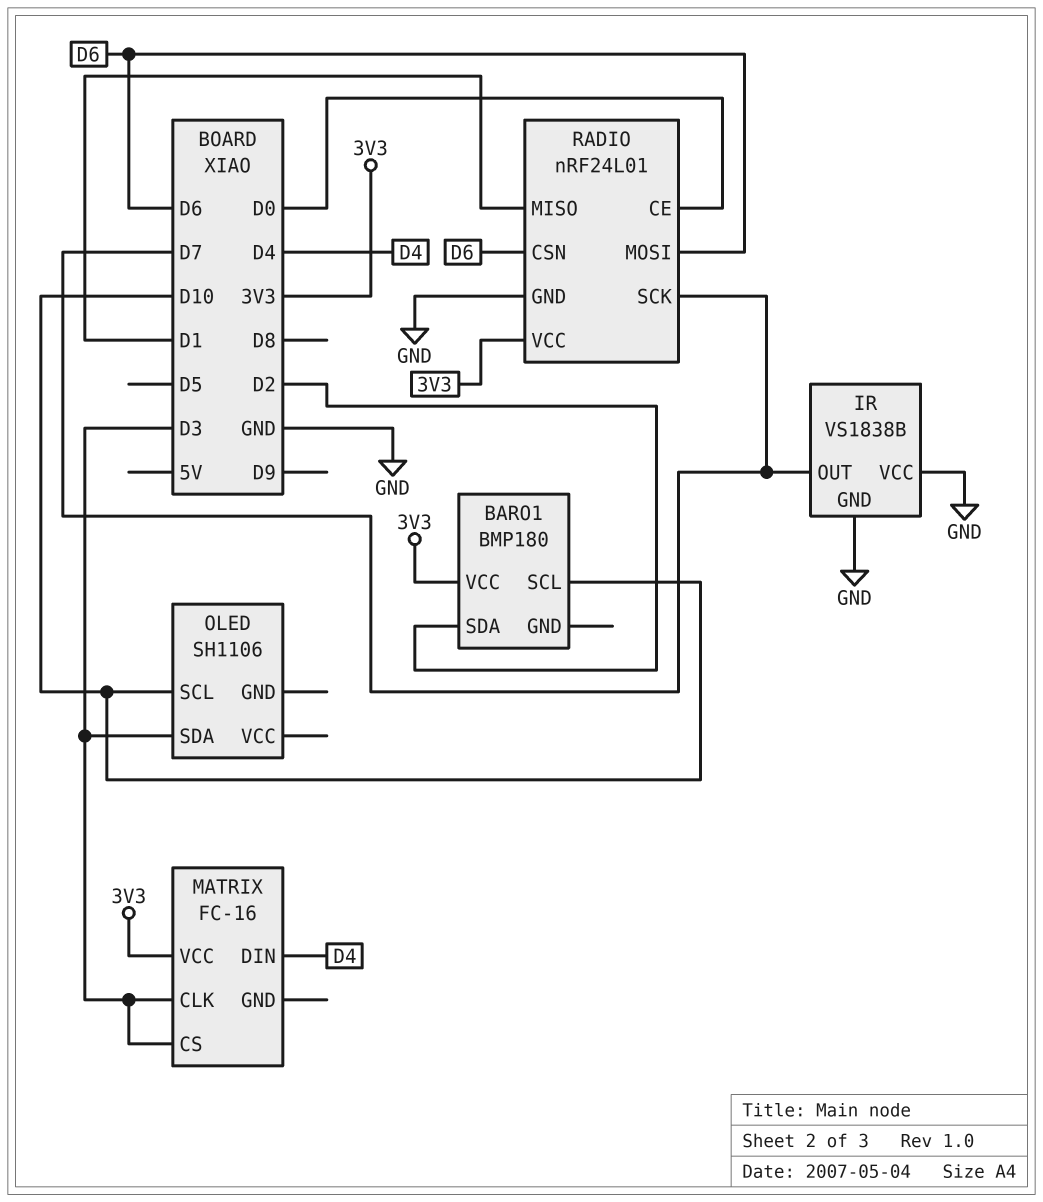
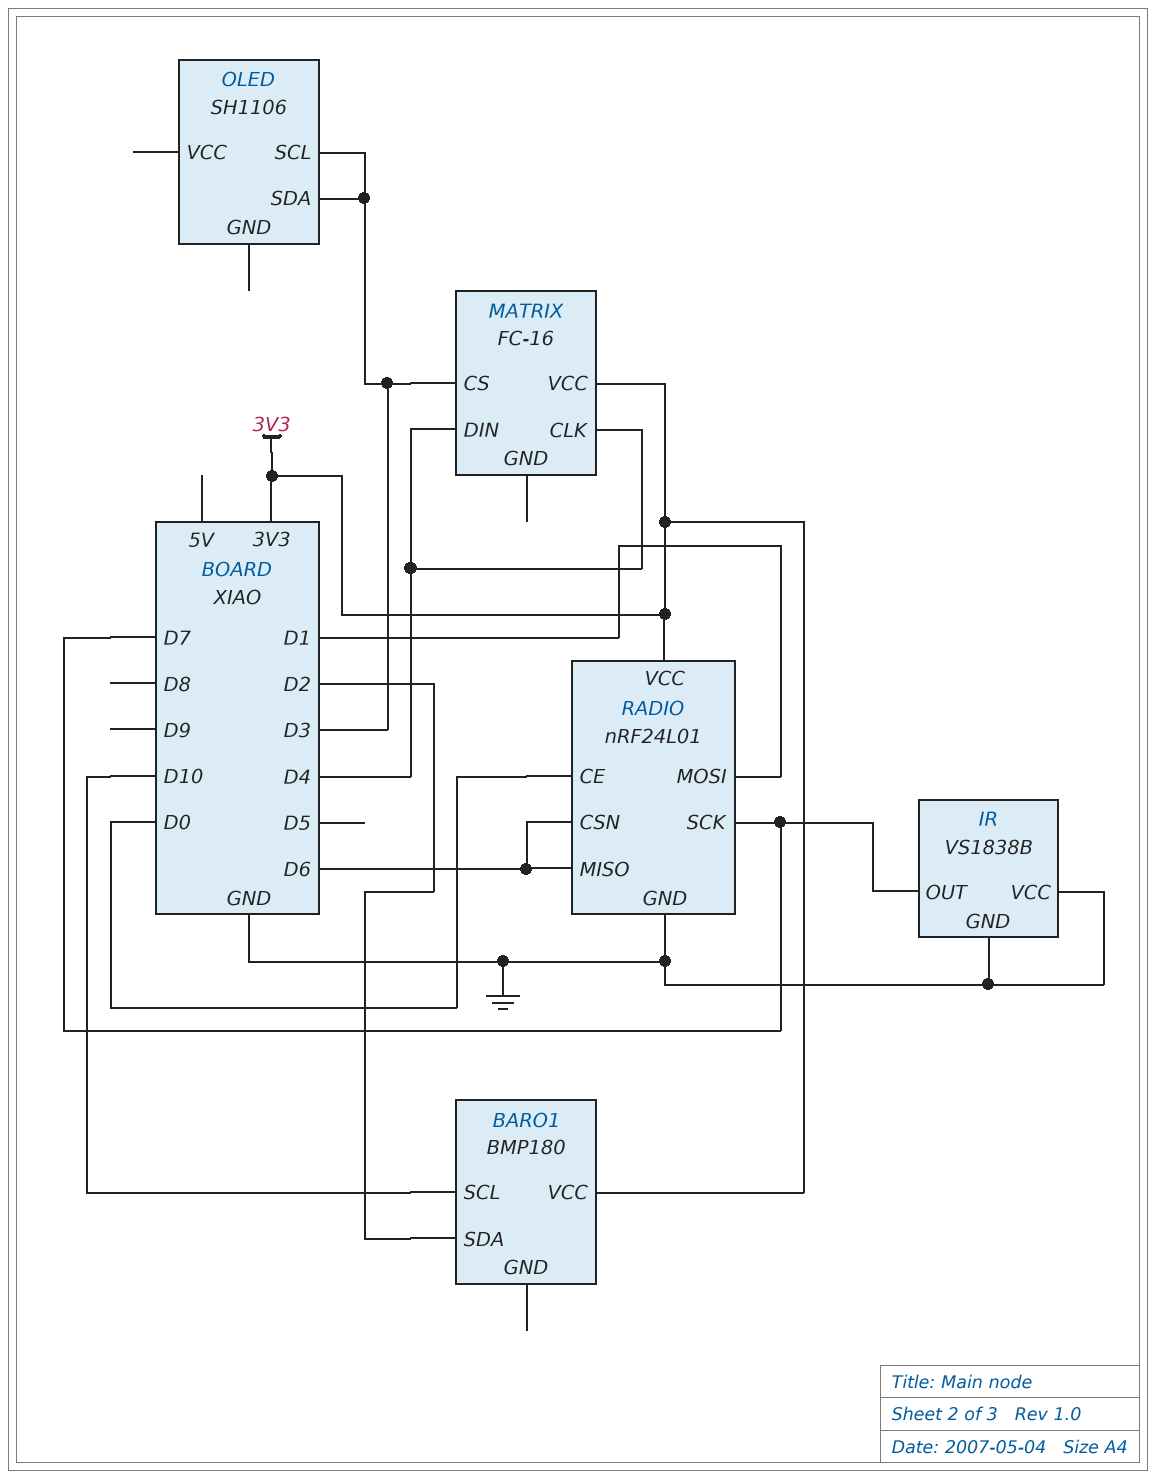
MATRIX pin CLK: D3 -> D4
OLED pin SCL: D10 -> D3
RADIO pin MISO: D1 -> D6
RADIO pin MOSI: D6 -> D1

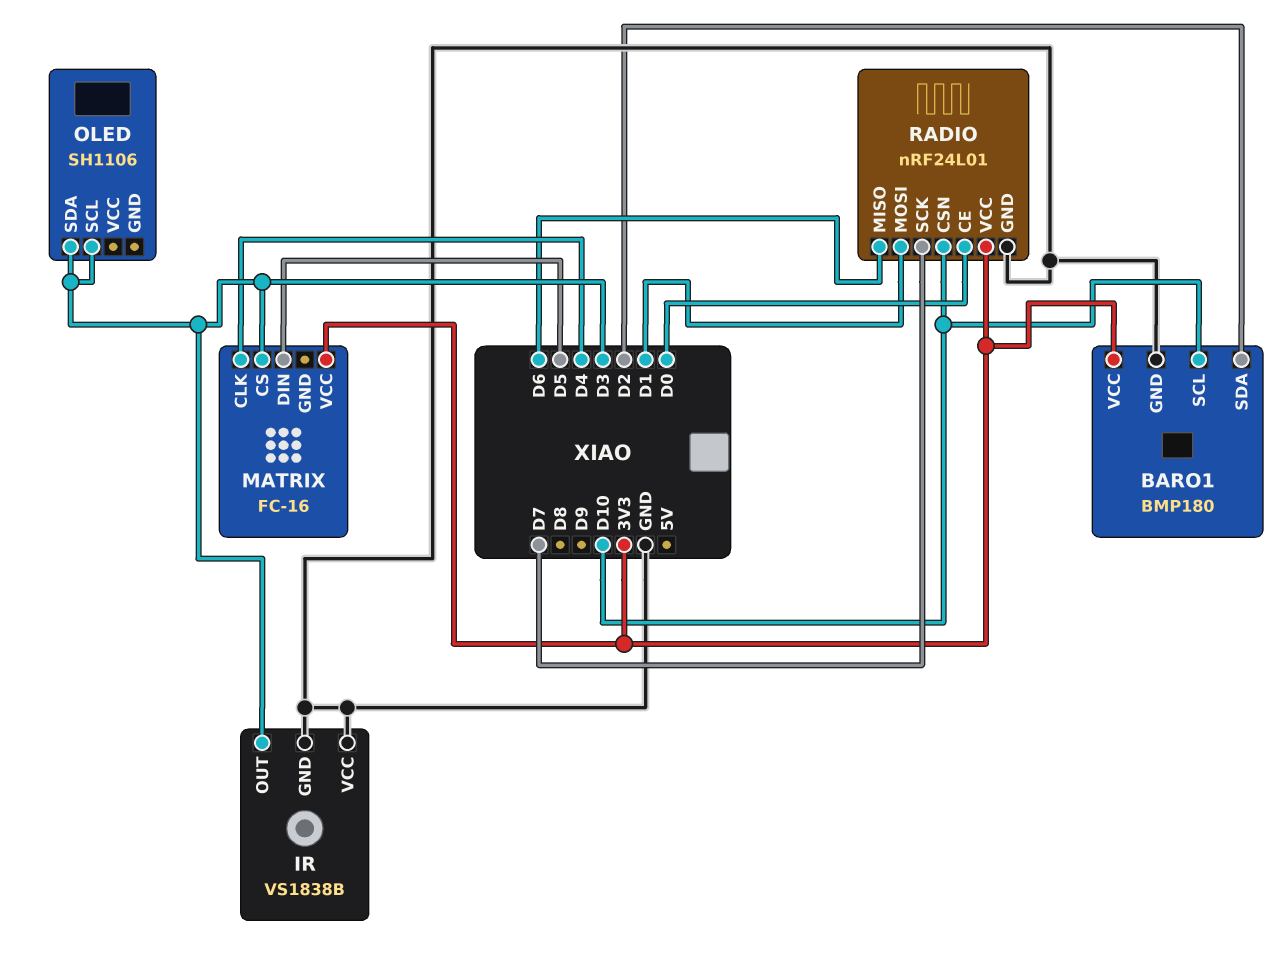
BARO1 pin GND: none -> GND
IR pin OUT: D7 -> D3
MATRIX pin DIN: D4 -> D5
RADIO pin CSN: D6 -> D10

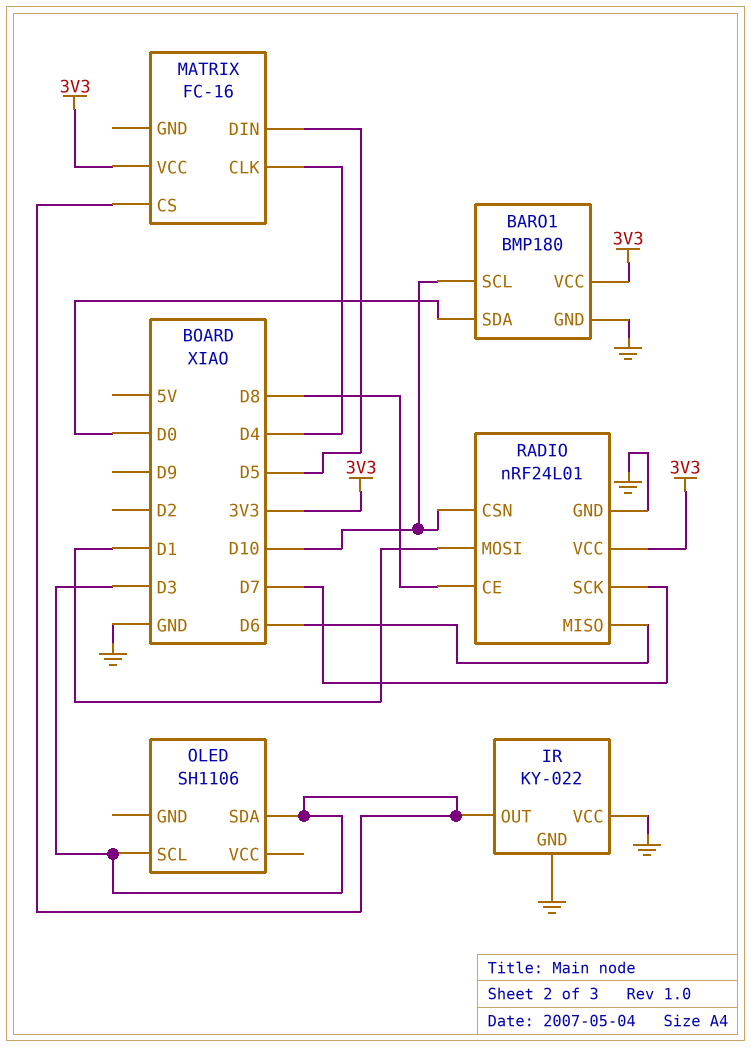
BARO1 pin SDA: D2 -> D0
IR: VS1838B -> KY-022
RADIO pin CE: D0 -> D8

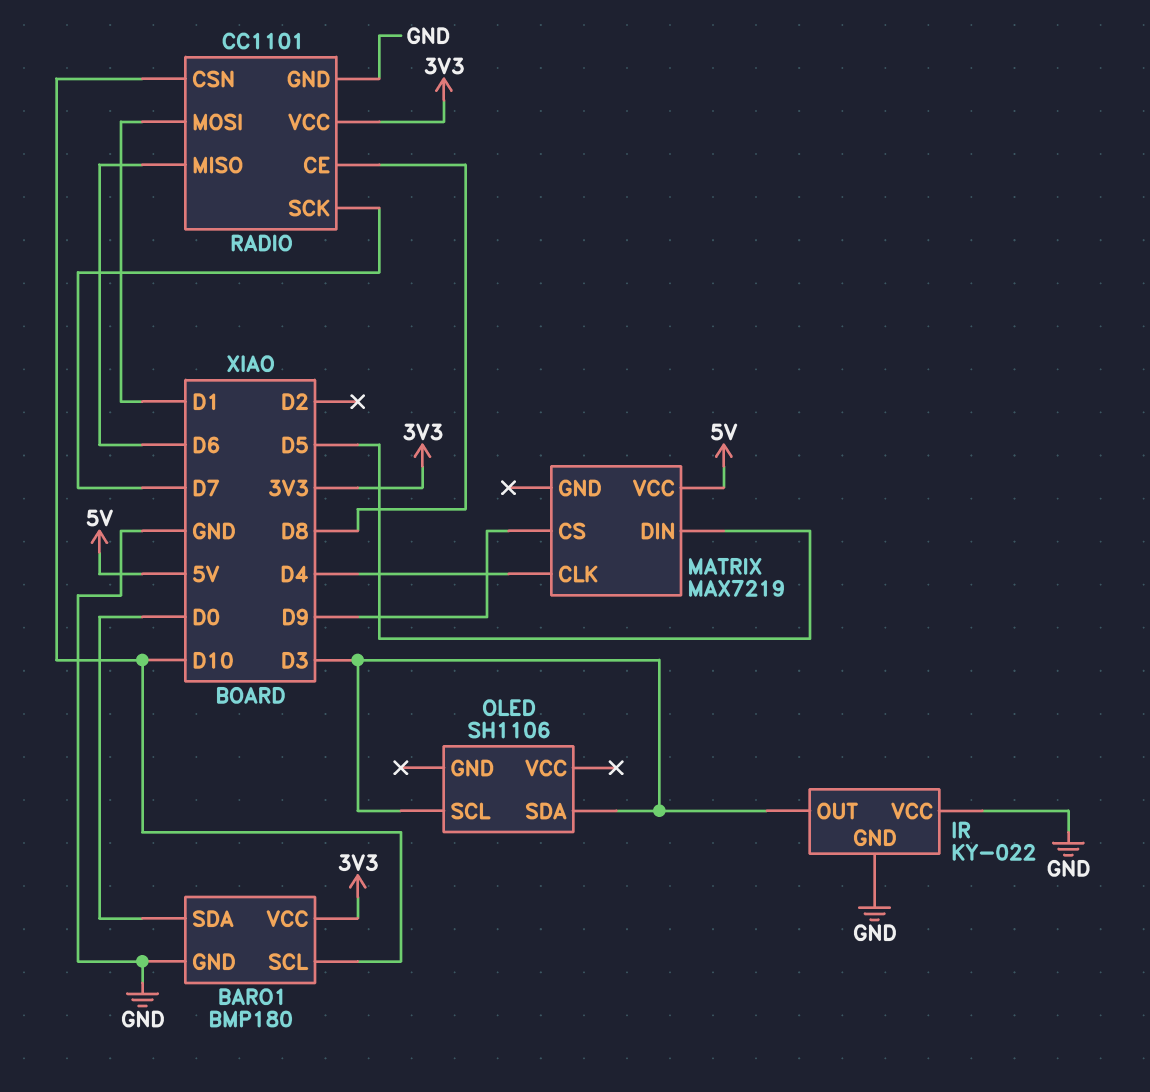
MATRIX: FC-16 -> MAX7219
MATRIX pin CS: D3 -> D9
MATRIX pin VCC: 3V3 -> 5V
RADIO: nRF24L01 -> CC1101

